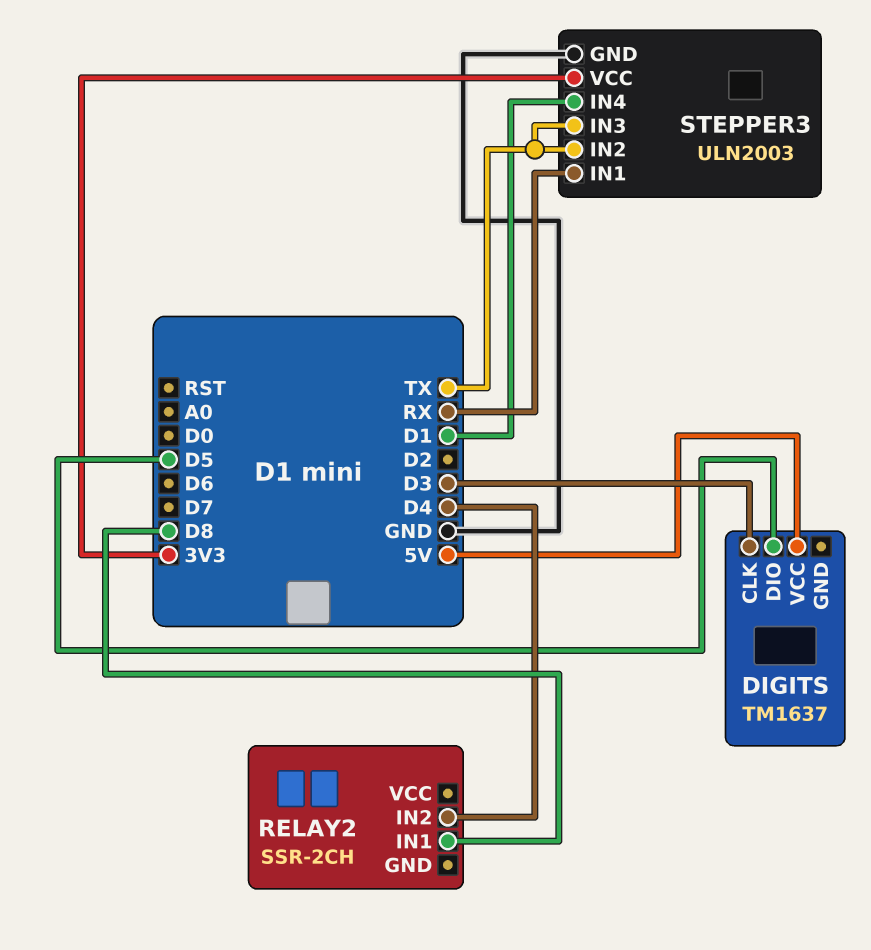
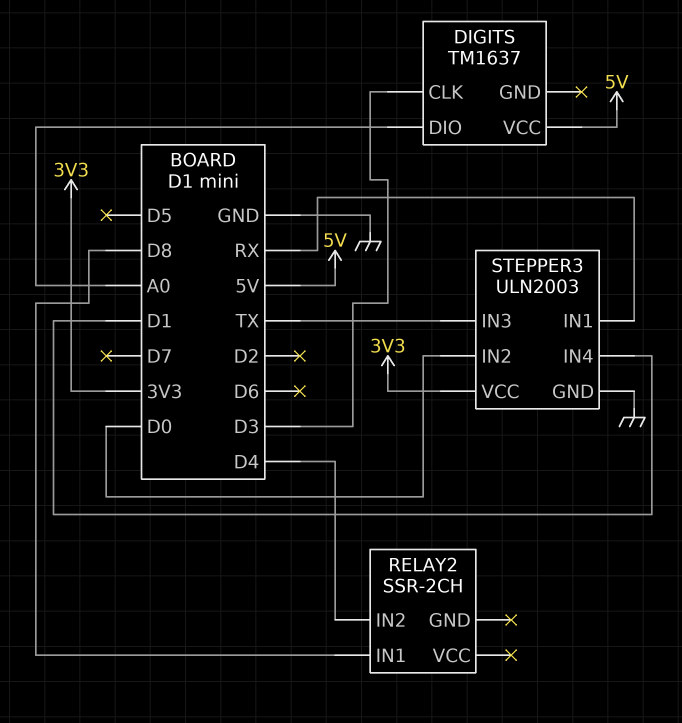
DIGITS pin DIO: D5 -> A0
STEPPER3 pin IN2: TX -> D0

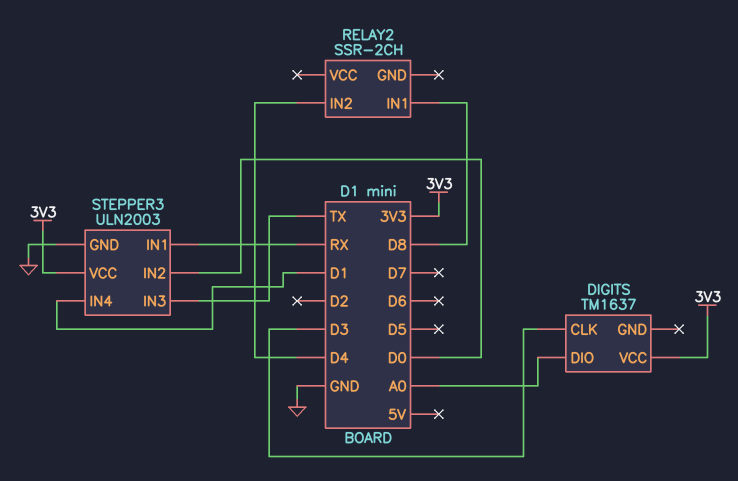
DIGITS pin VCC: 5V -> 3V3

